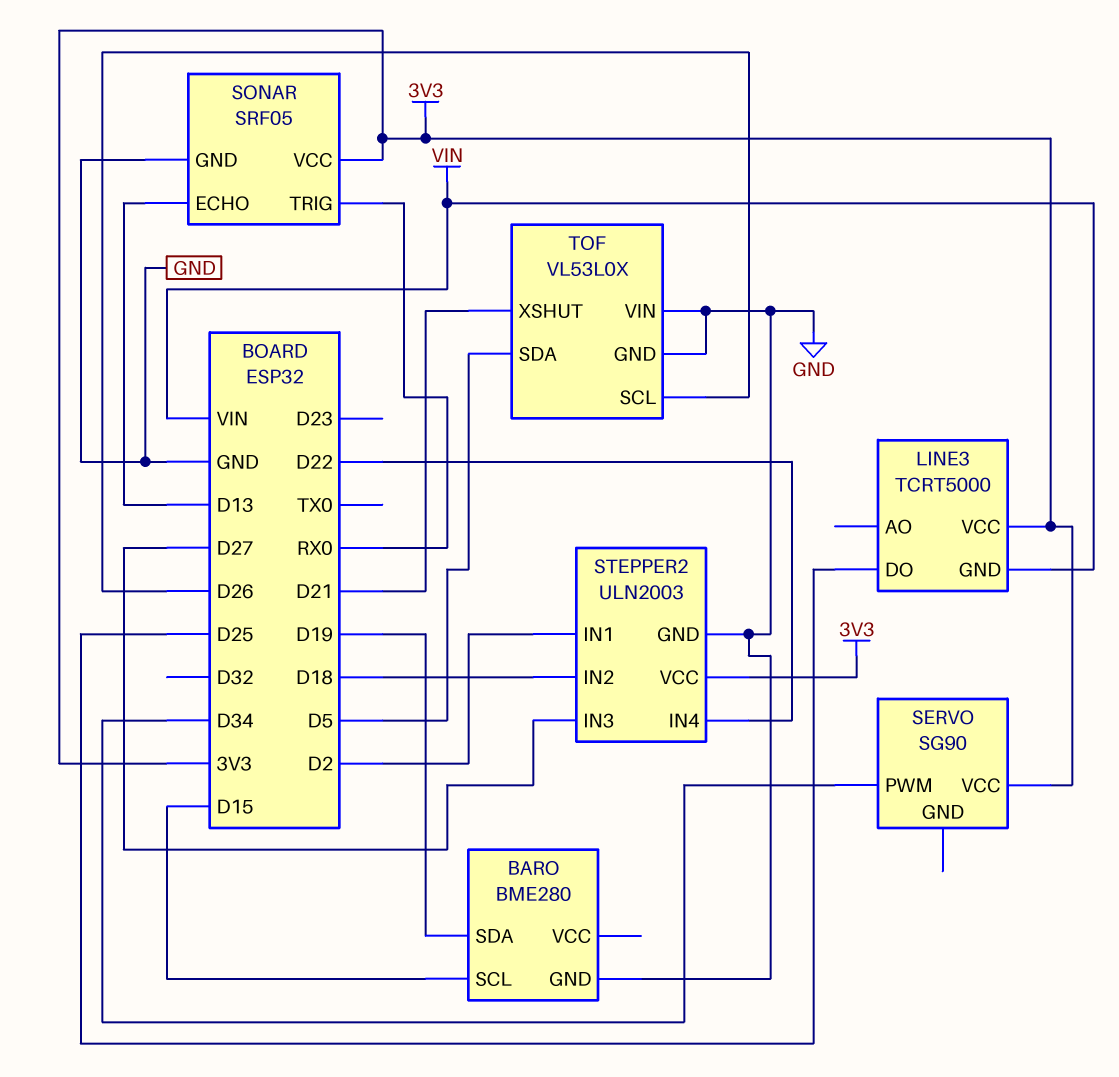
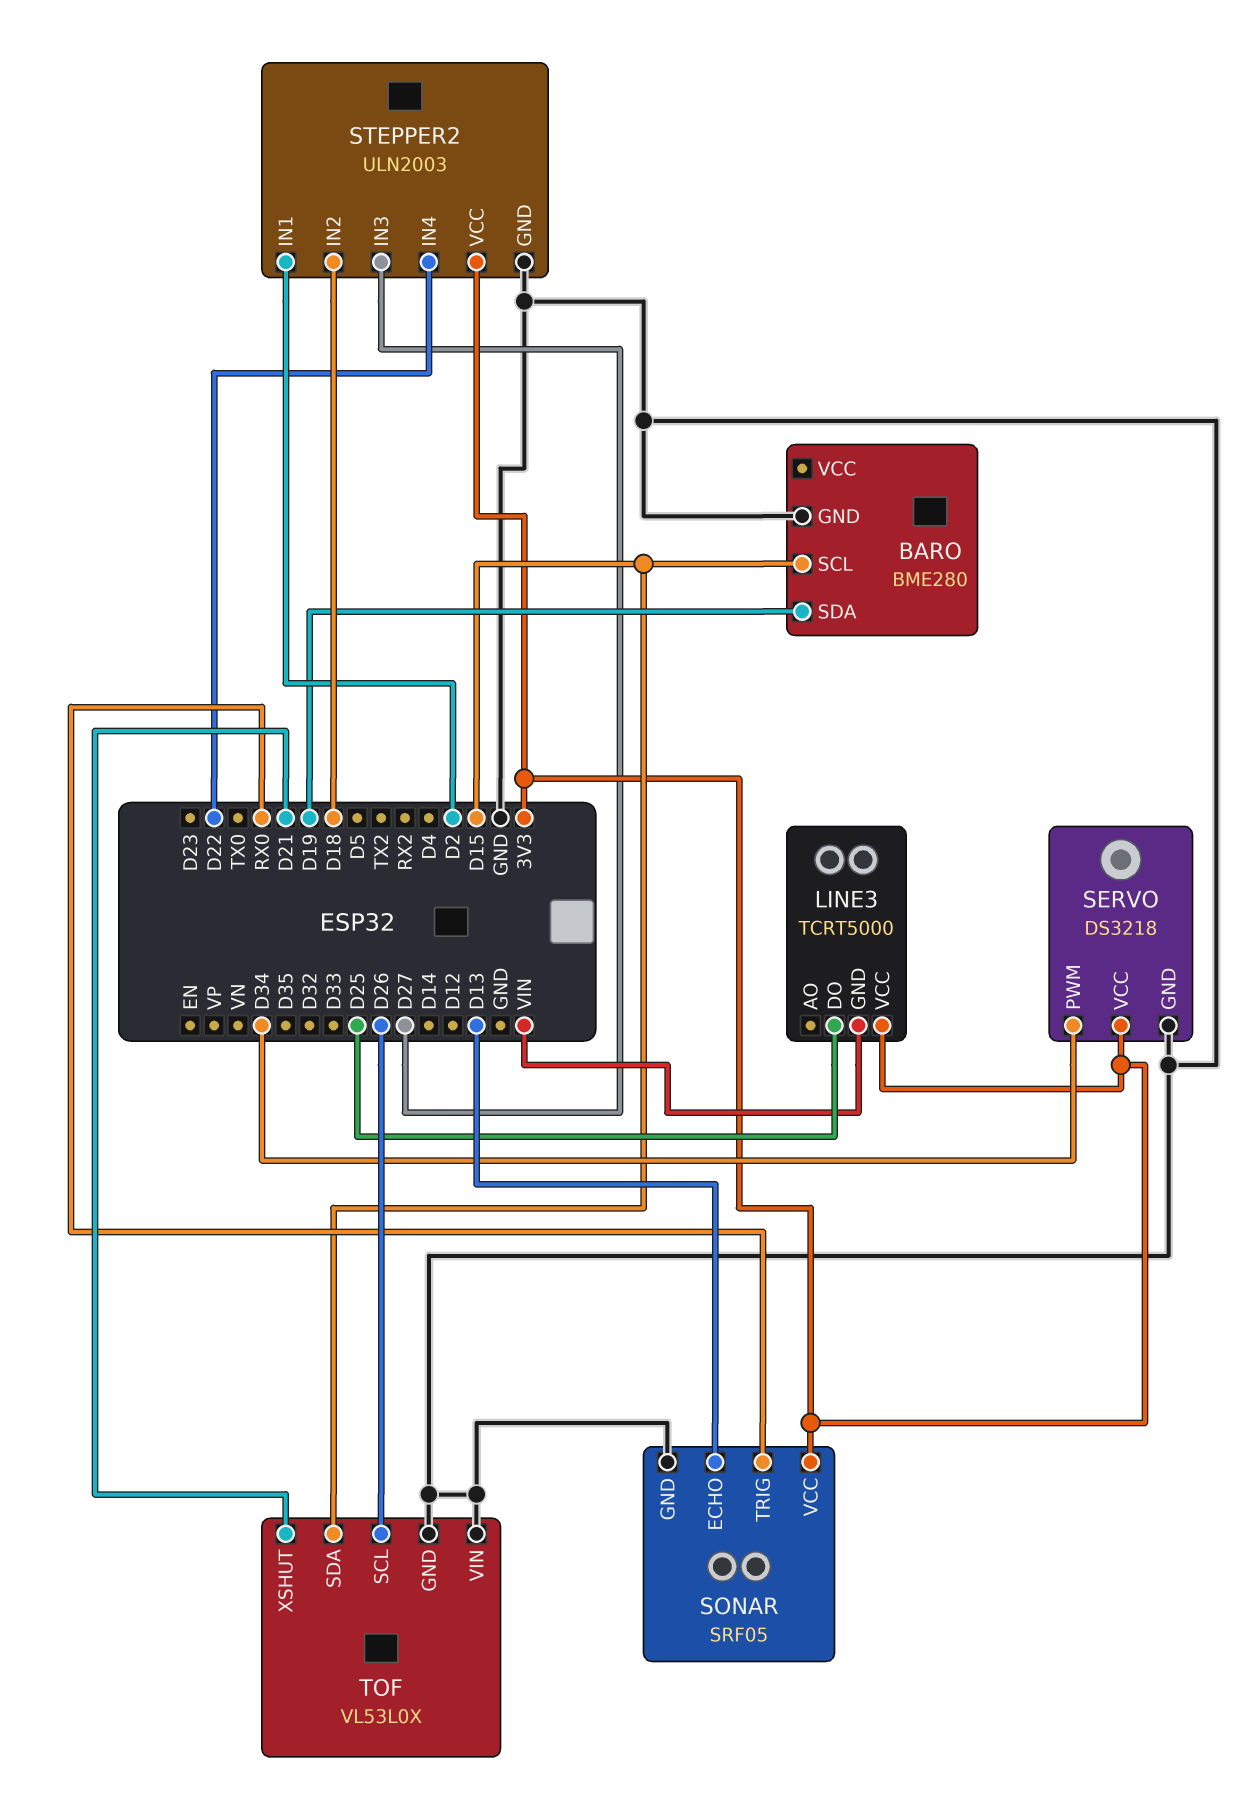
SERVO: SG90 -> DS3218
SERVO pin GND: none -> GND
TOF pin SDA: D5 -> D15

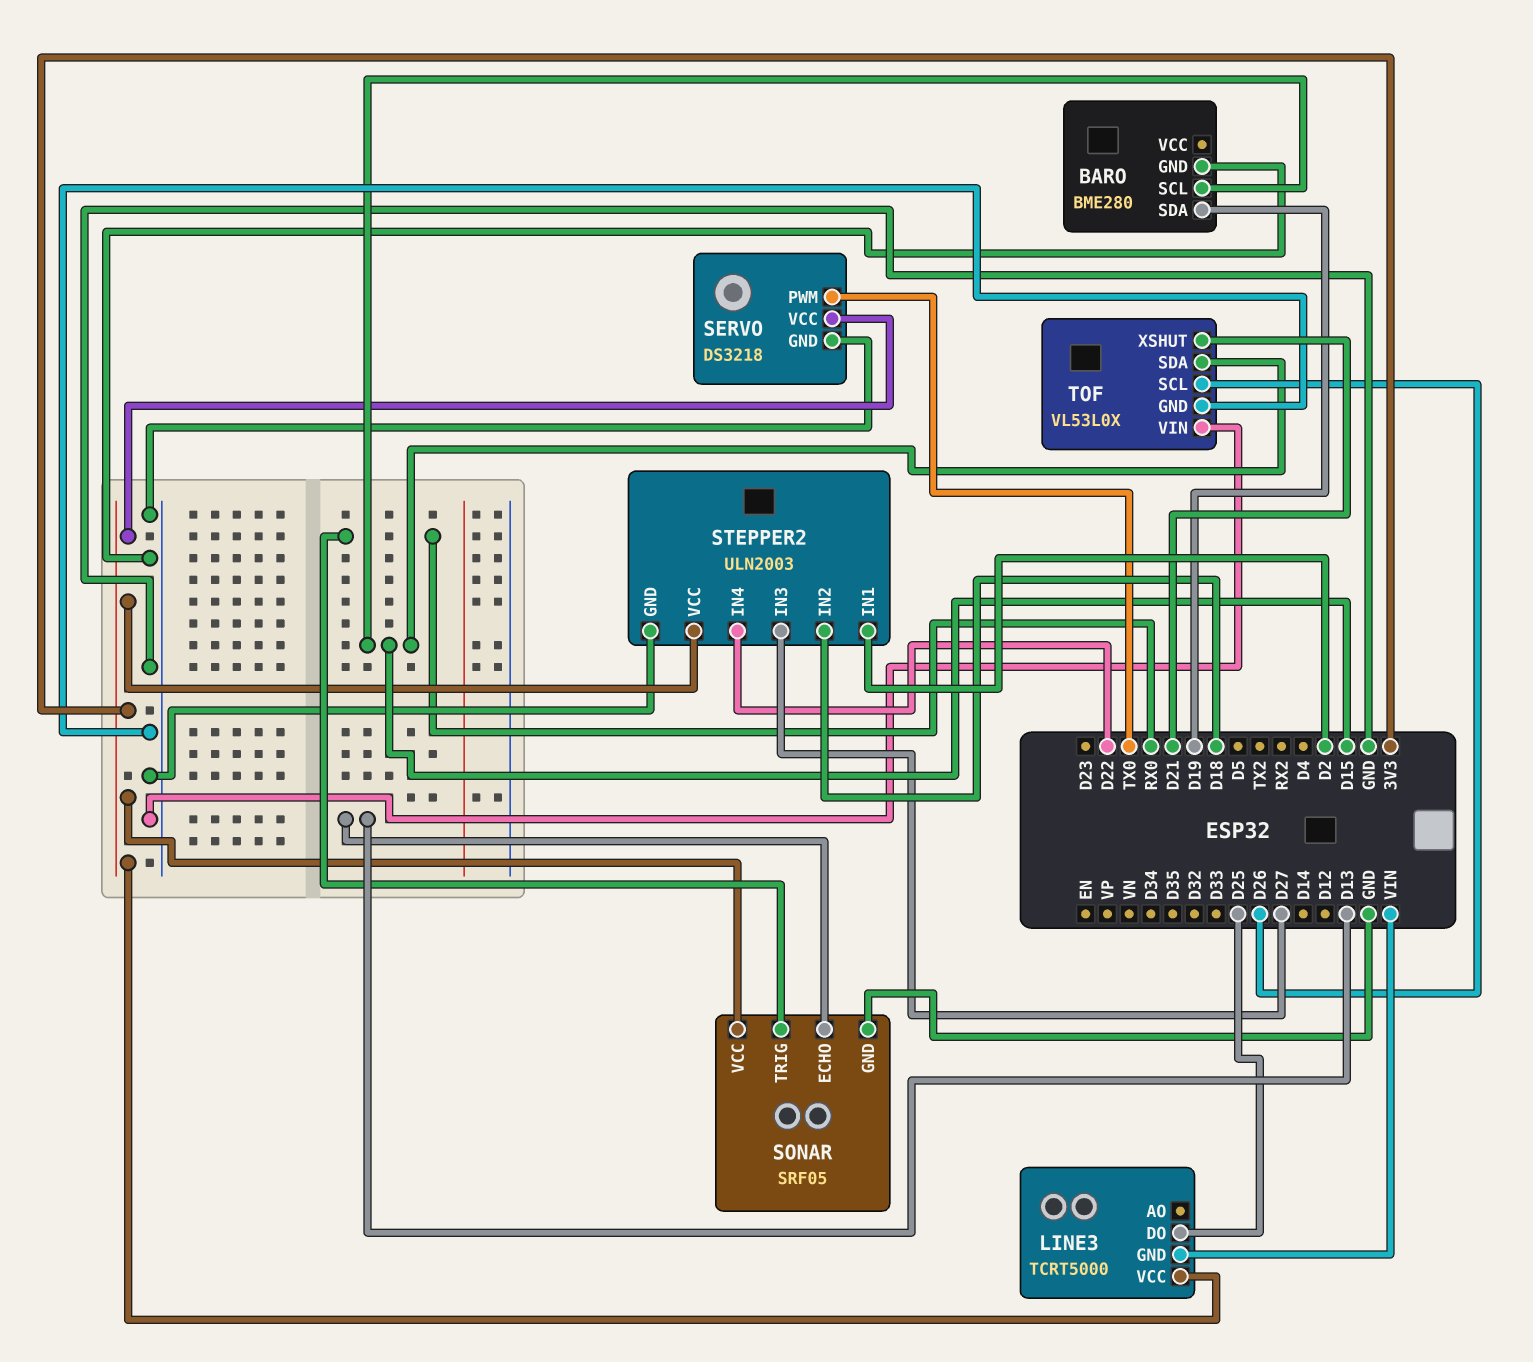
SERVO pin PWM: D34 -> TX0

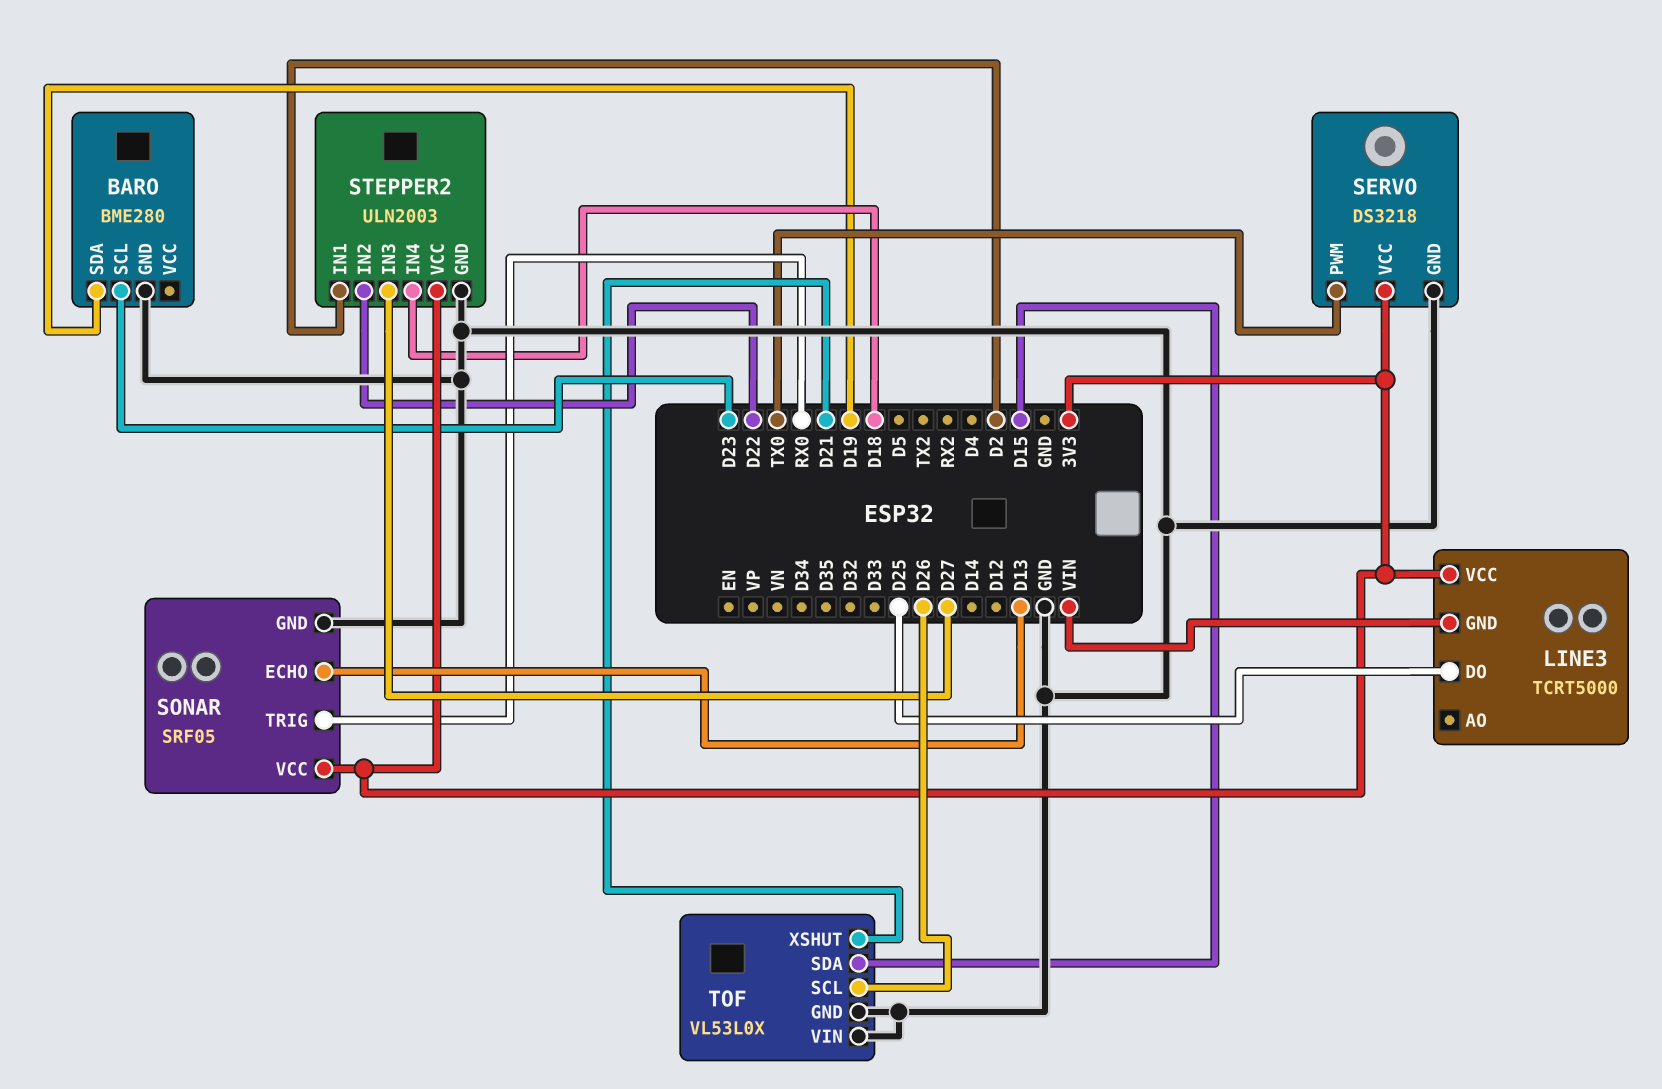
BARO pin SCL: D15 -> D23
STEPPER2 pin IN2: D18 -> D22
STEPPER2 pin IN4: D22 -> D18

